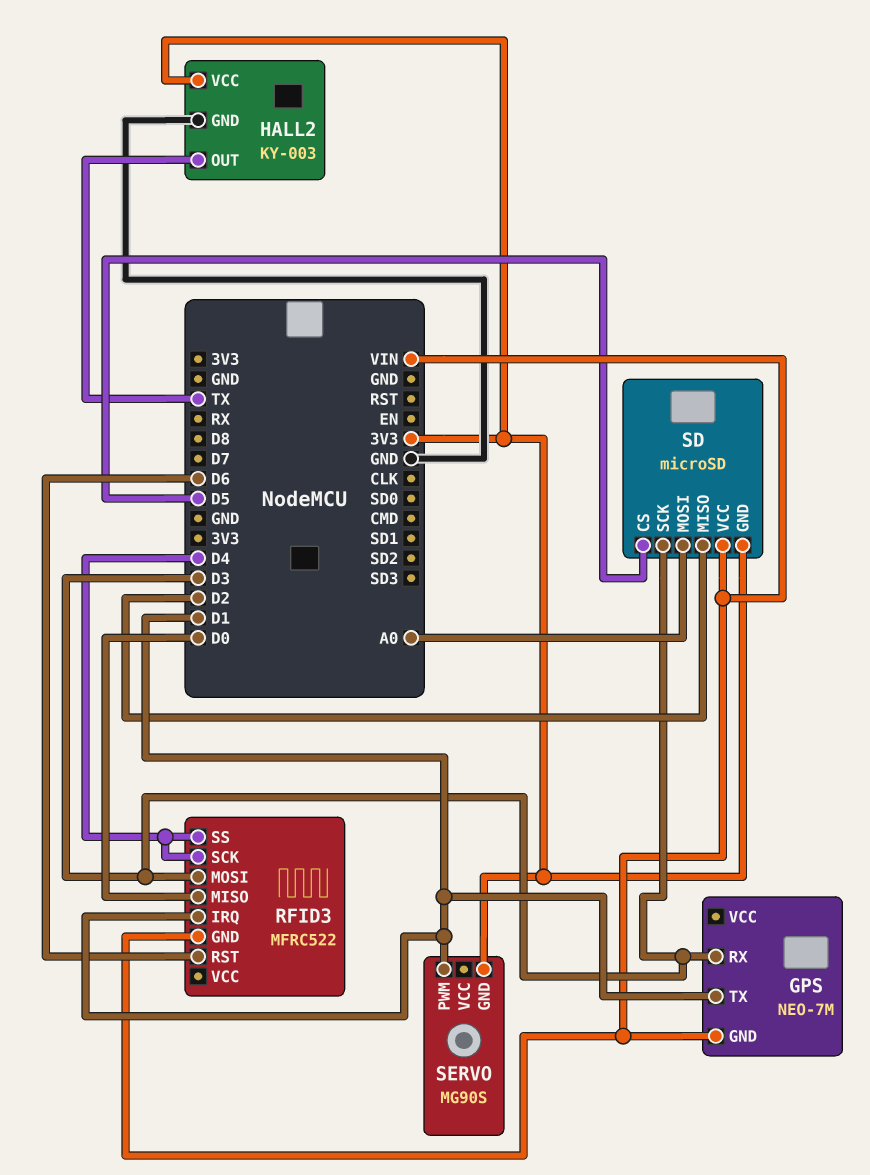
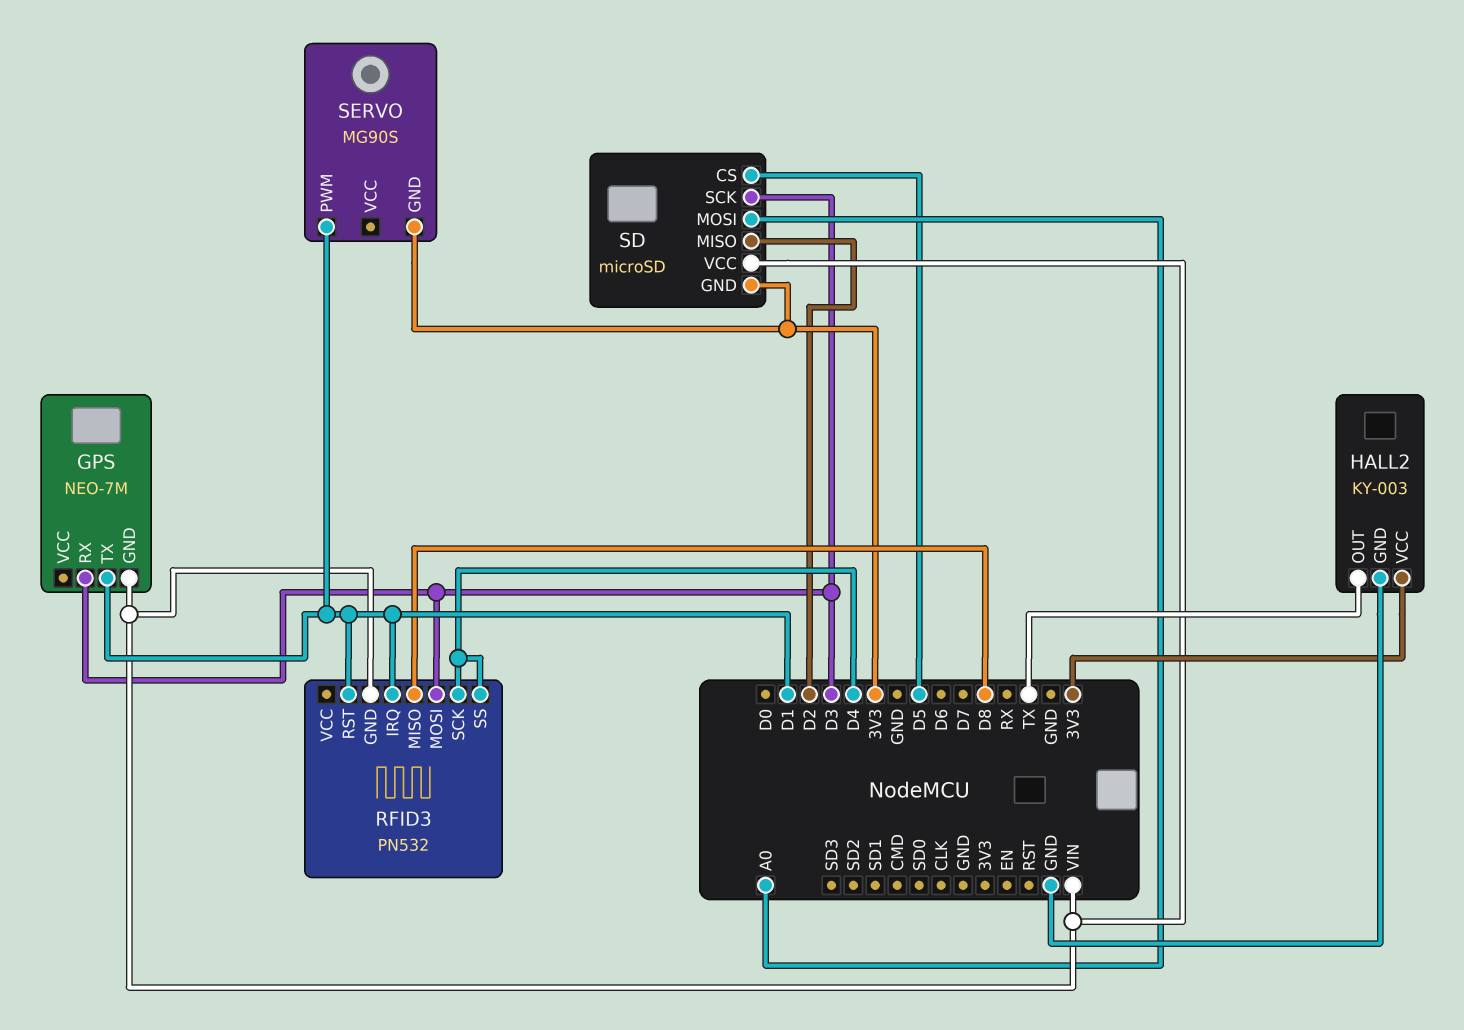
RFID3: MFRC522 -> PN532
RFID3 pin MISO: D0 -> D8
RFID3 pin RST: D6 -> D1

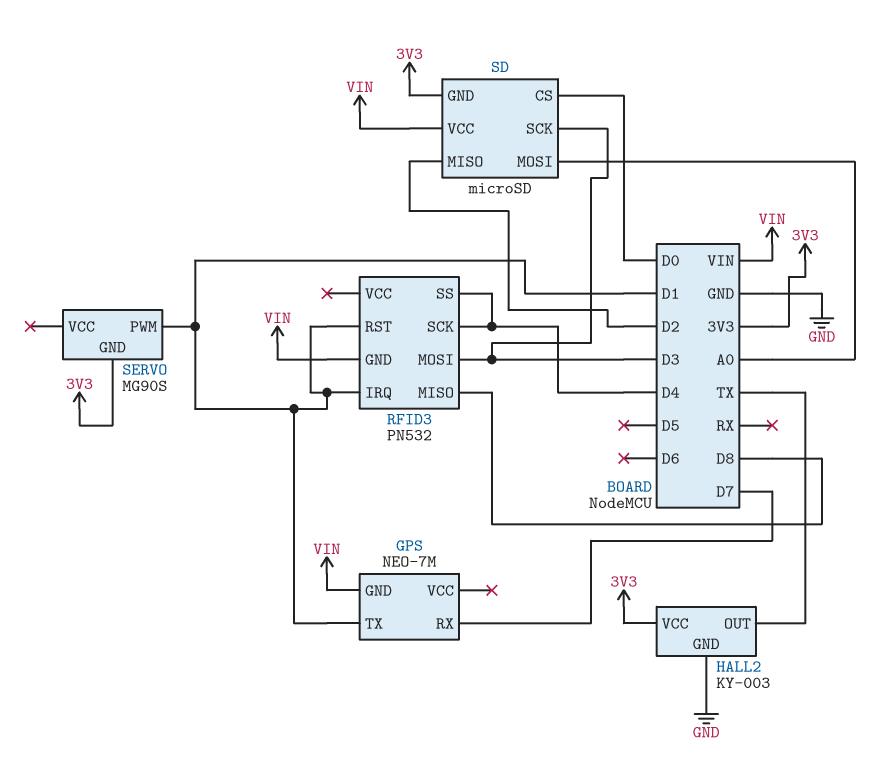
GPS pin RX: D3 -> D7
SD pin CS: D5 -> D0

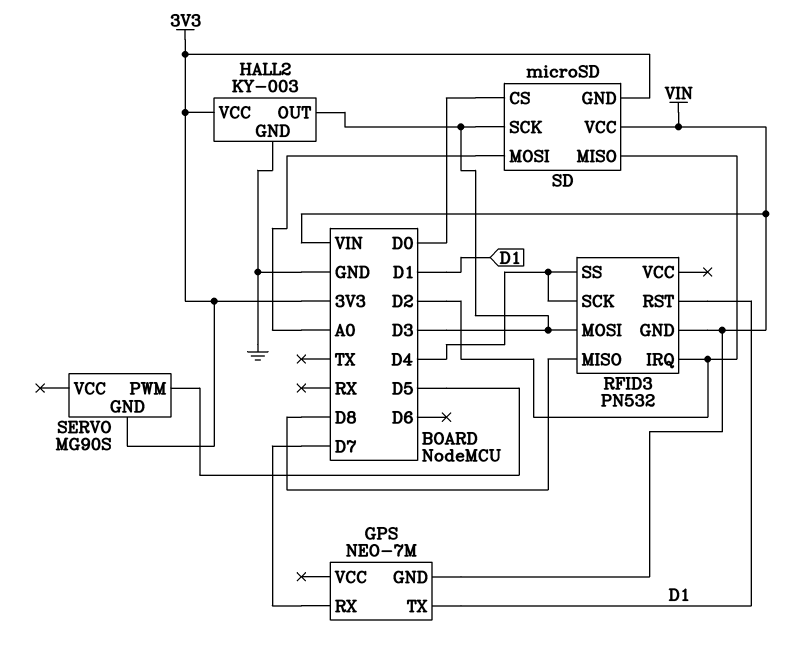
HALL2 pin OUT: TX -> D3
RFID3 pin IRQ: D1 -> D2
SERVO pin PWM: D1 -> D5

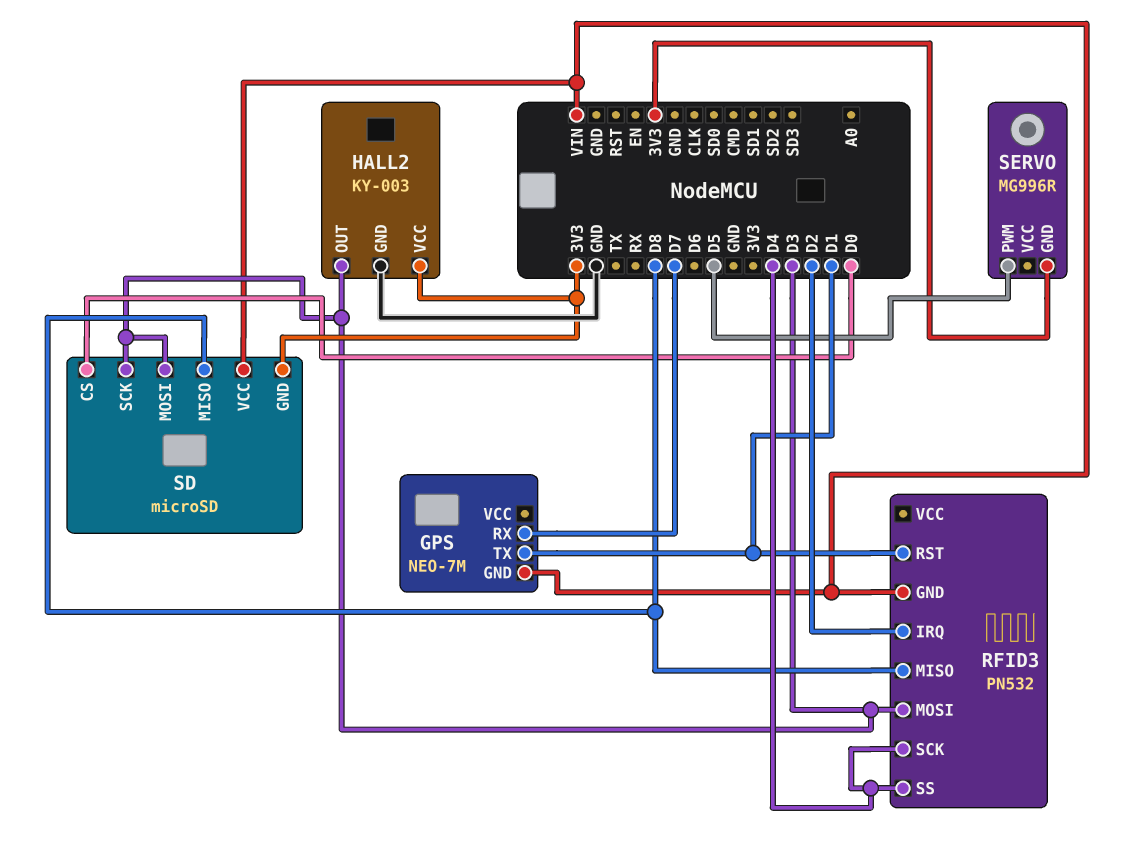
SD pin MISO: D2 -> D8
SD pin MOSI: A0 -> D3
SERVO: MG90S -> MG996R

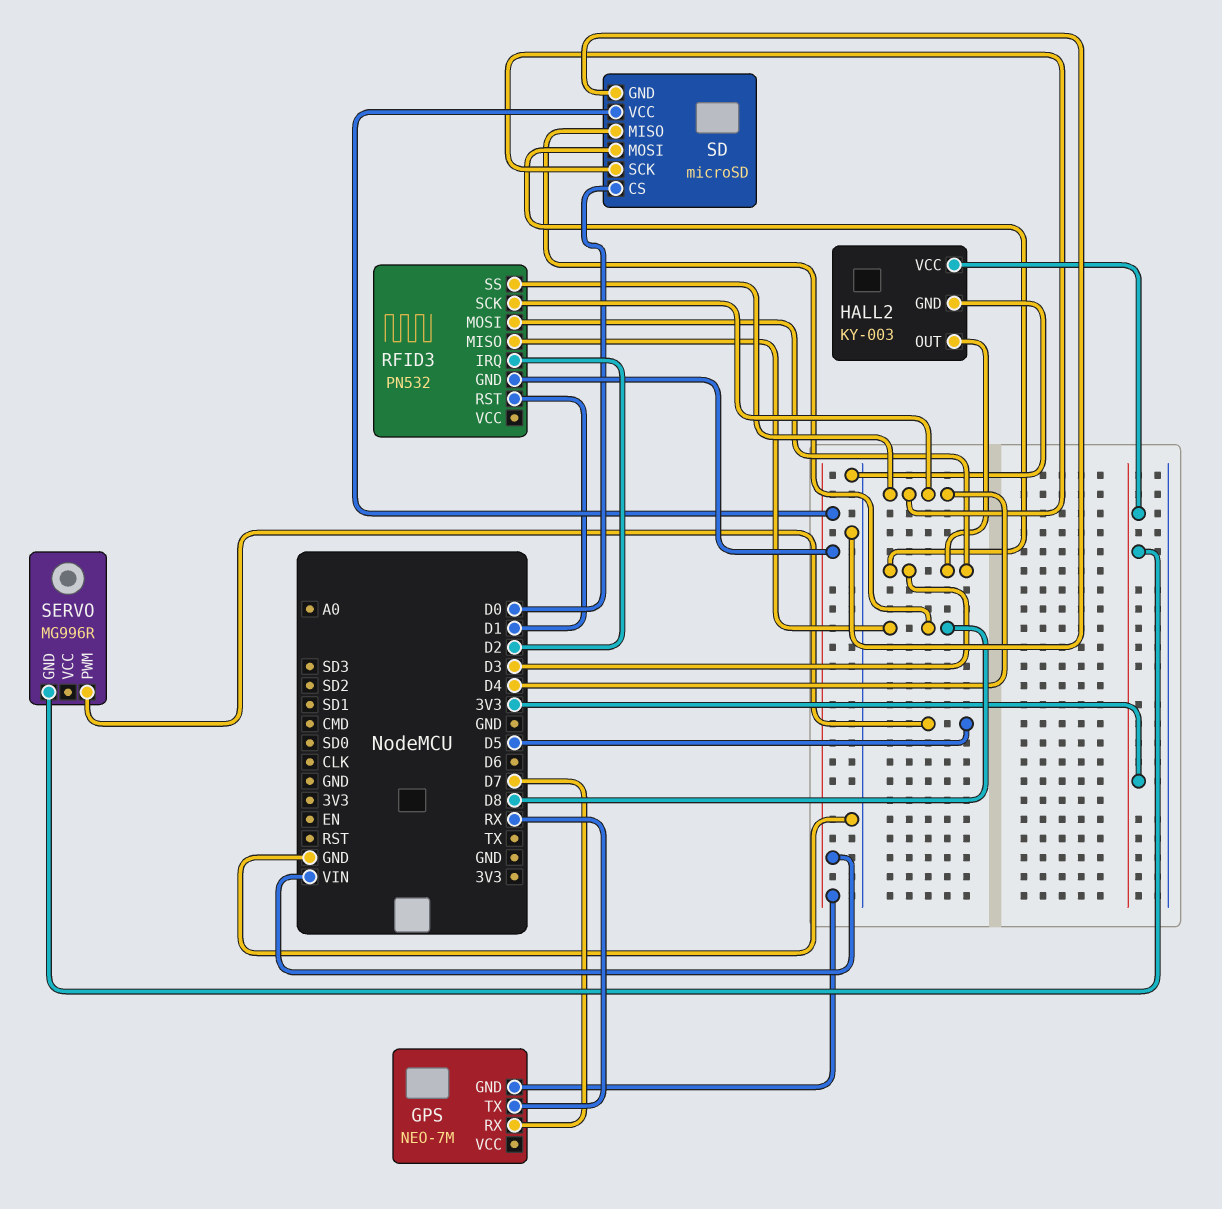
GPS pin TX: D1 -> RX
SD pin GND: 3V3 -> GND
SD pin SCK: D3 -> D4

